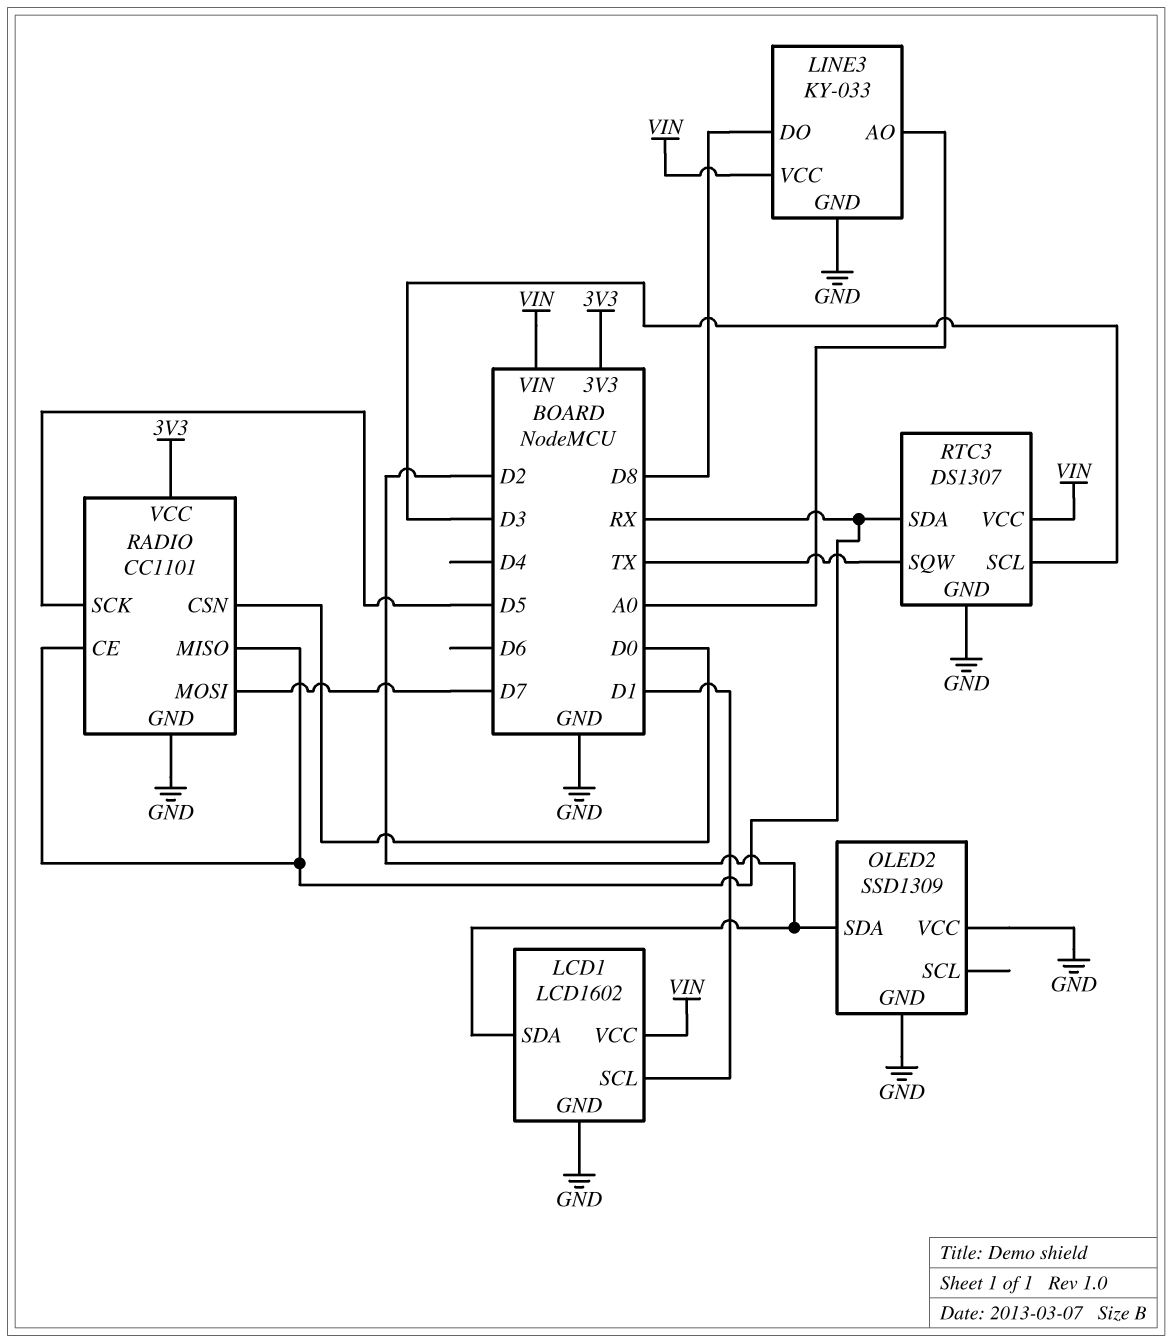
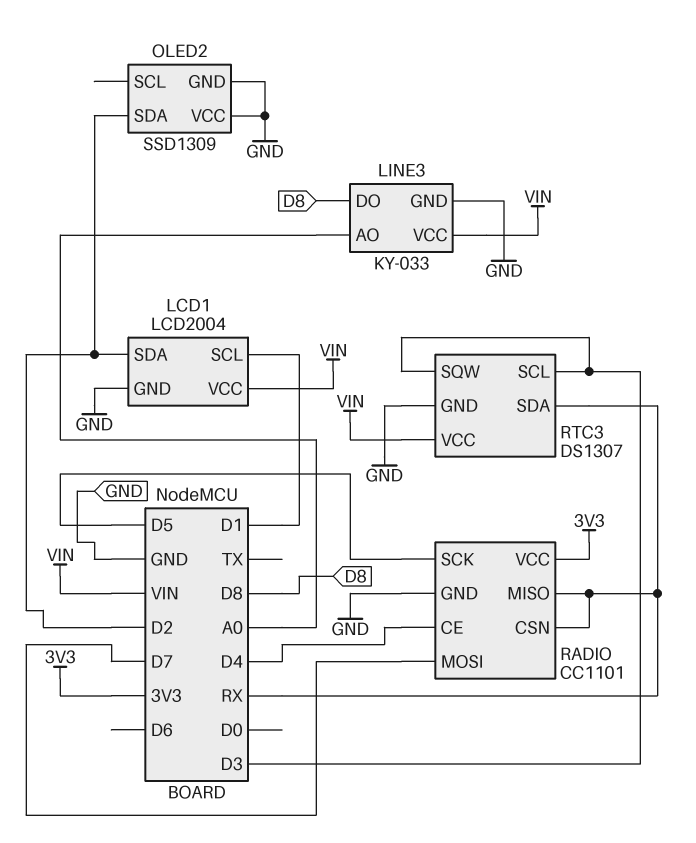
LCD1: LCD1602 -> LCD2004
RADIO pin CE: RX -> D4
RADIO pin CSN: D0 -> RX
RTC3 pin SQW: TX -> D3

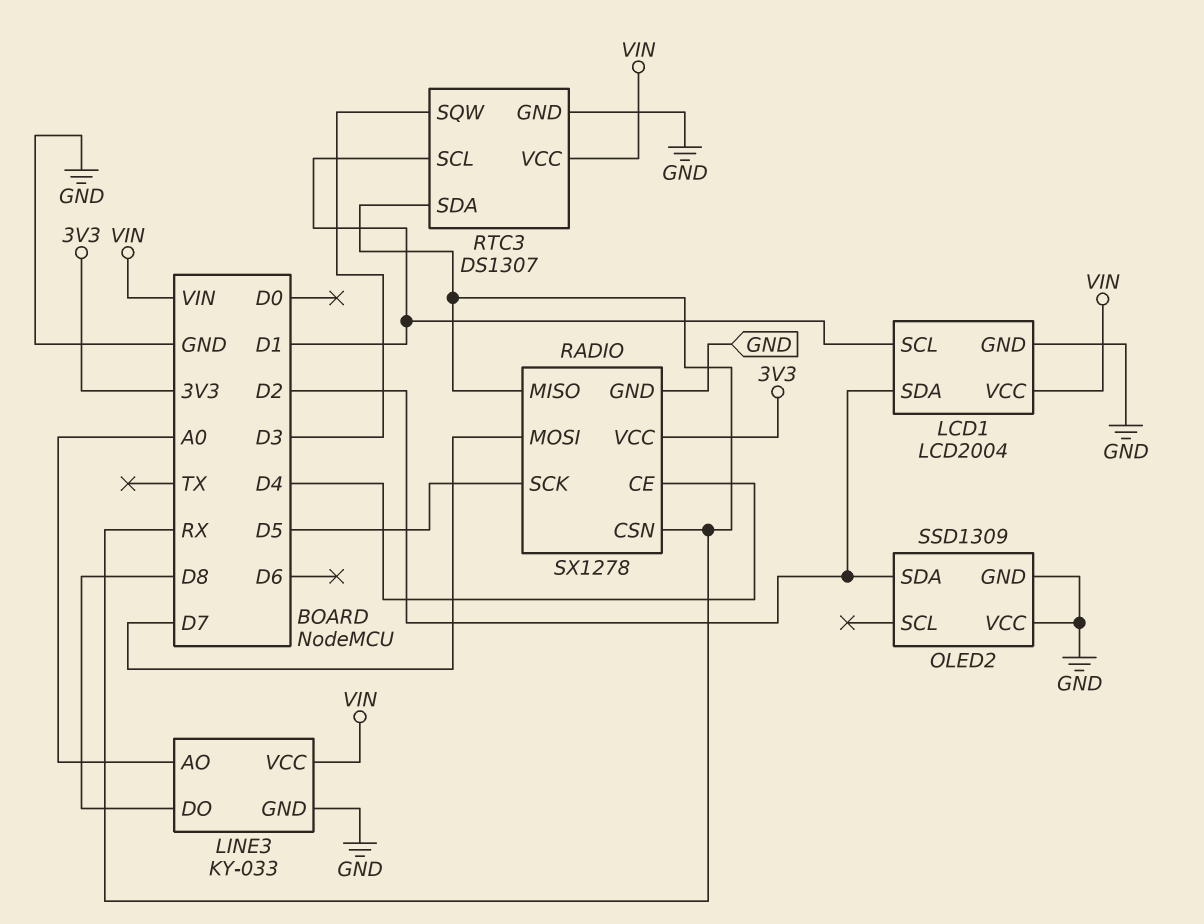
RADIO: CC1101 -> SX1278
RTC3 pin SCL: D3 -> D1

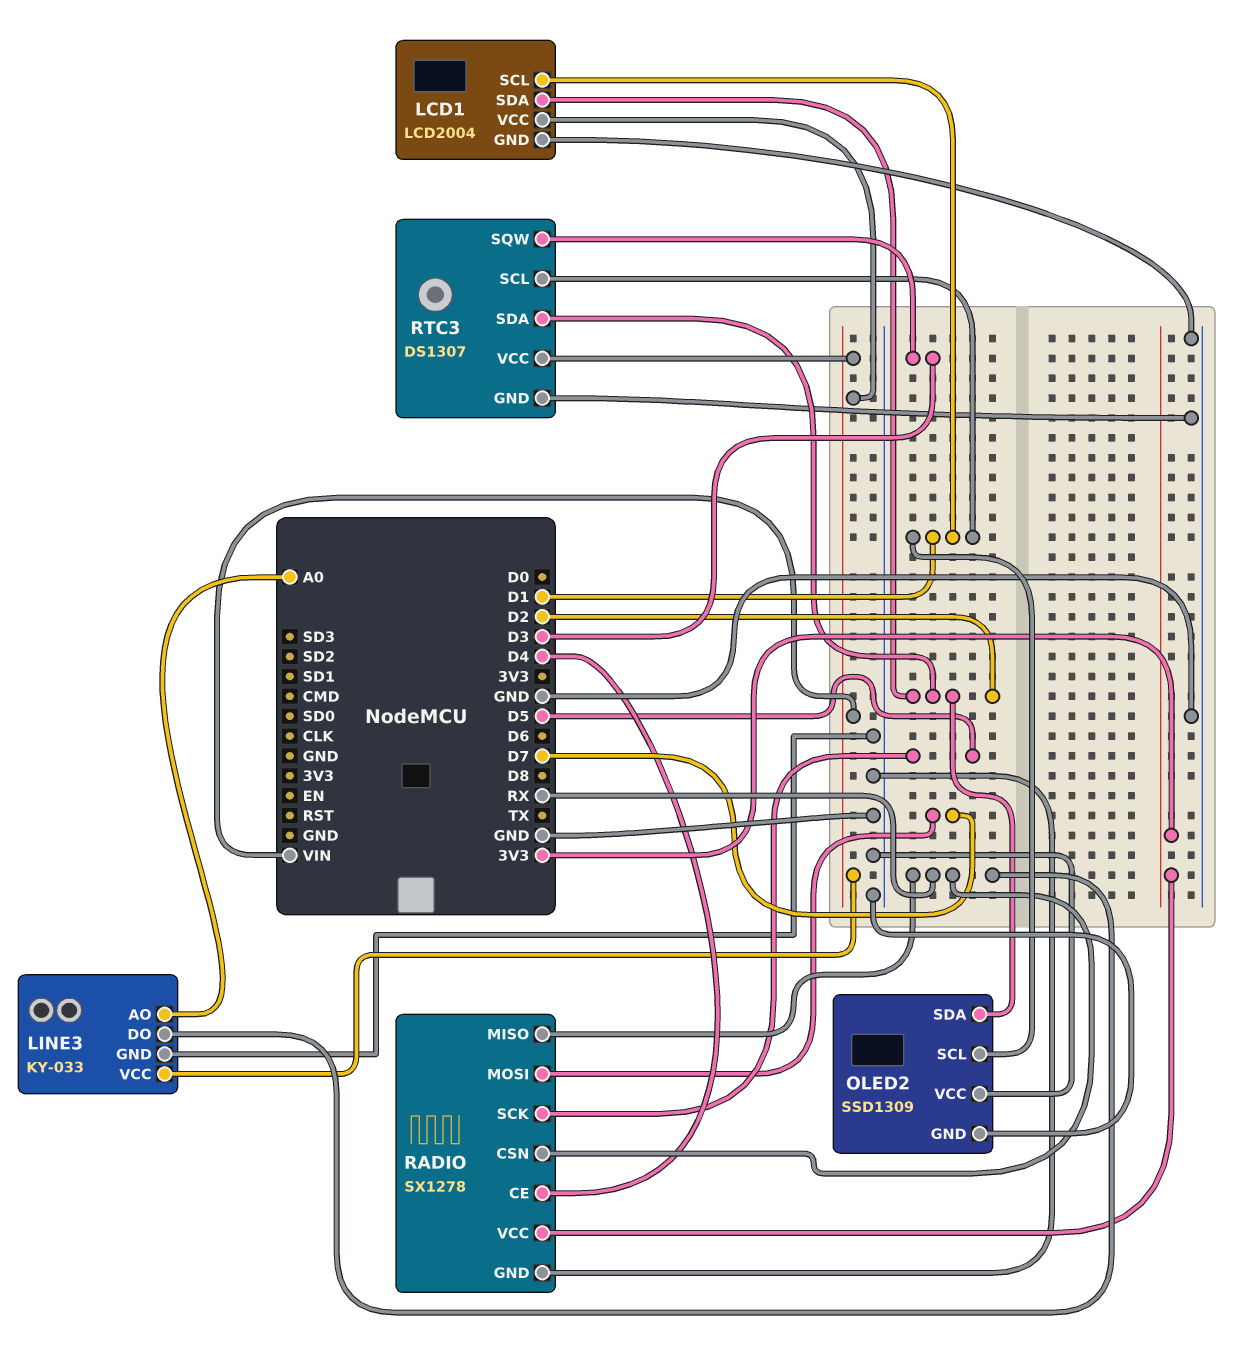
LINE3 pin DO: D8 -> RX
OLED2 pin SCL: none -> D1
RTC3 pin SDA: RX -> D2

